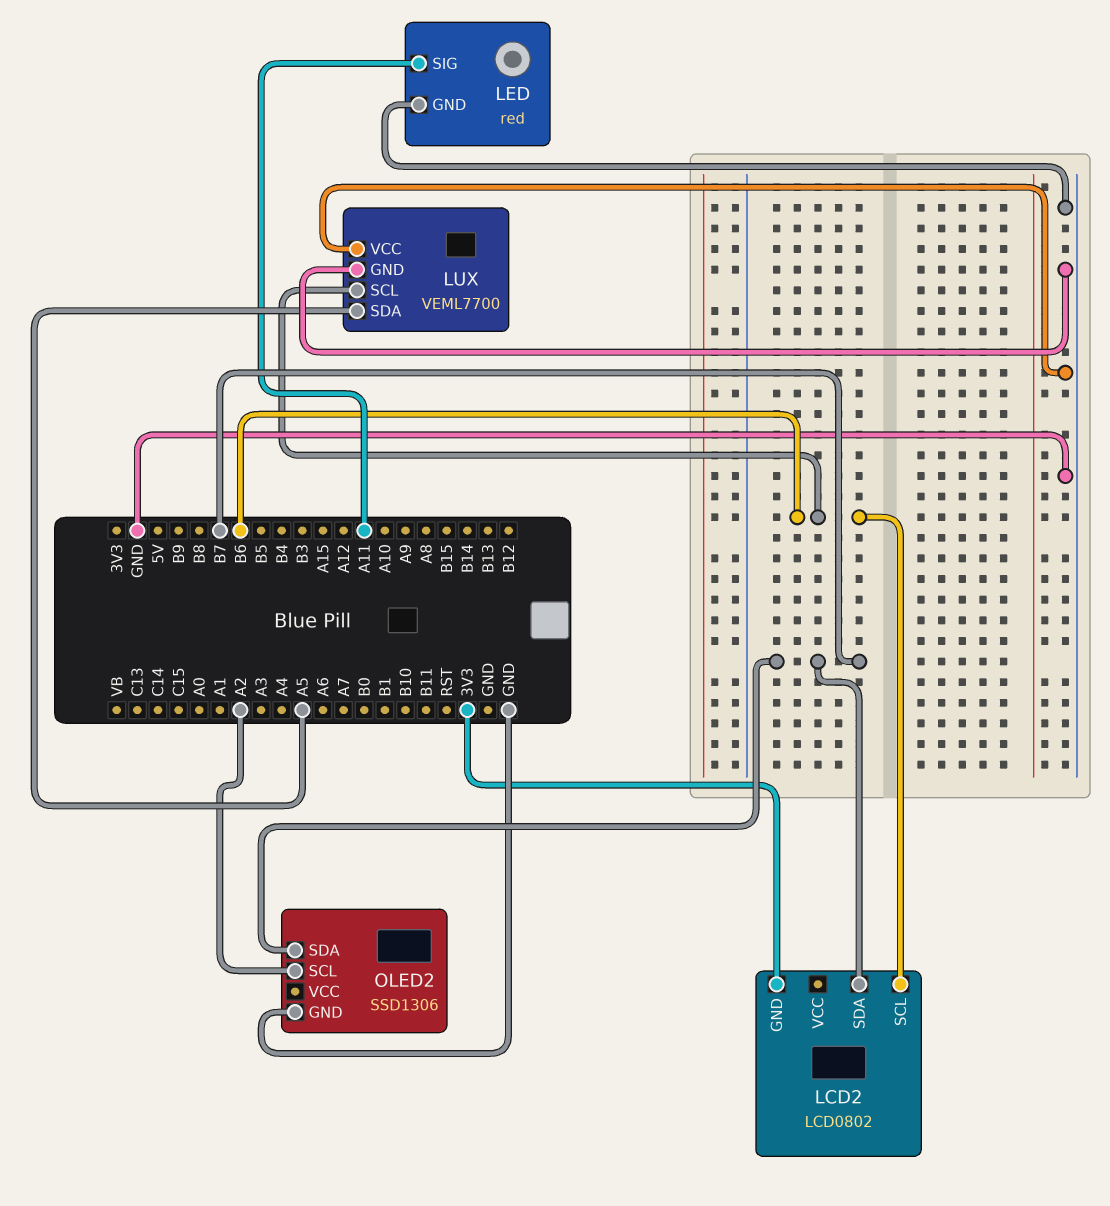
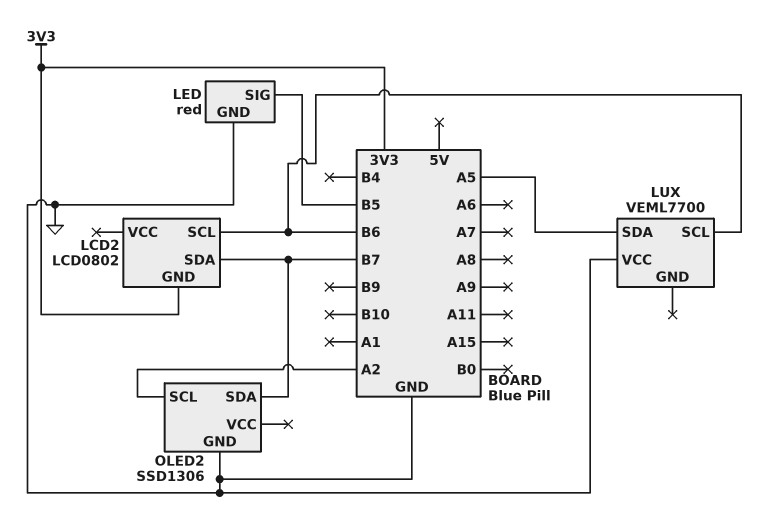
LED pin SIG: A11 -> B5
LUX pin GND: GND -> none

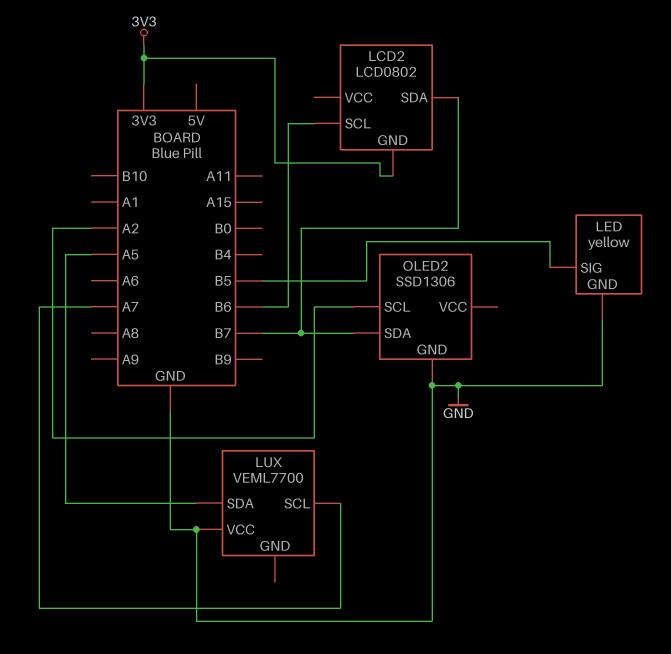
LED: red -> yellow
LUX pin SCL: B6 -> A7

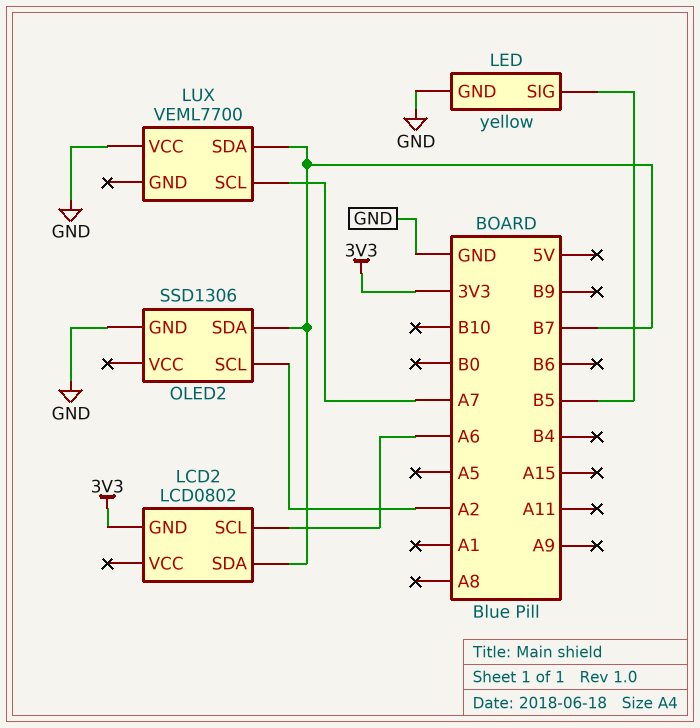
LCD2 pin SCL: B6 -> A6
LUX pin SDA: A5 -> B7

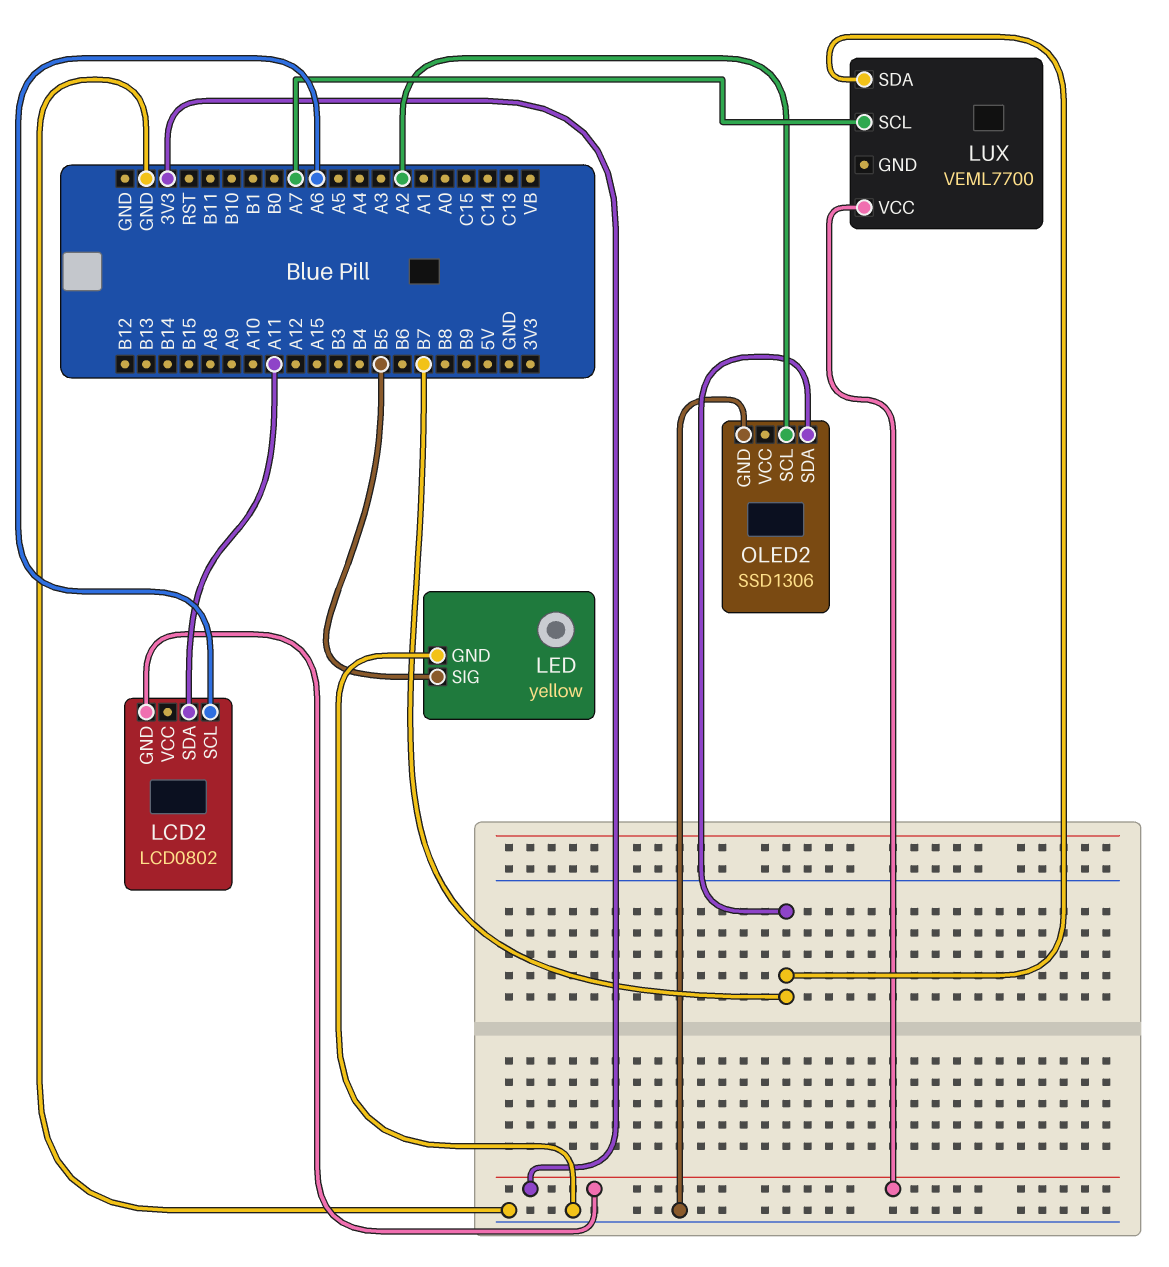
LCD2 pin SDA: B7 -> A11
LUX pin VCC: GND -> 3V3

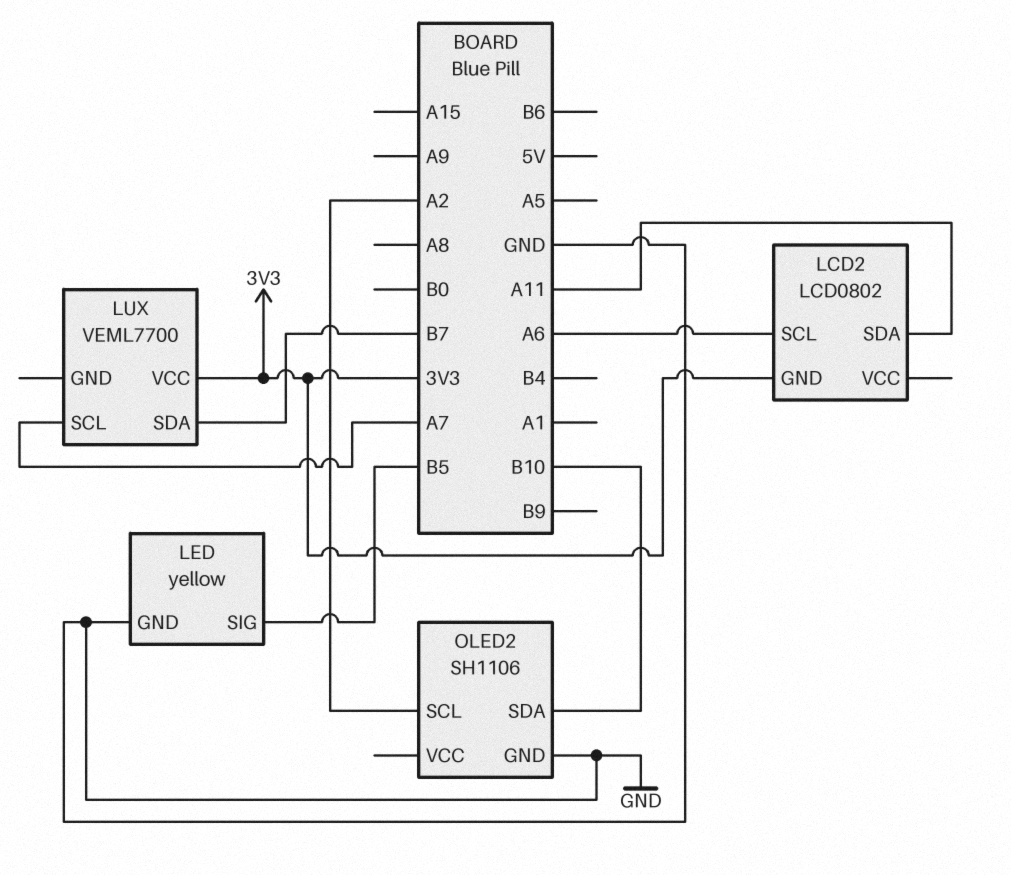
OLED2: SSD1306 -> SH1106
OLED2 pin SDA: B7 -> B10

